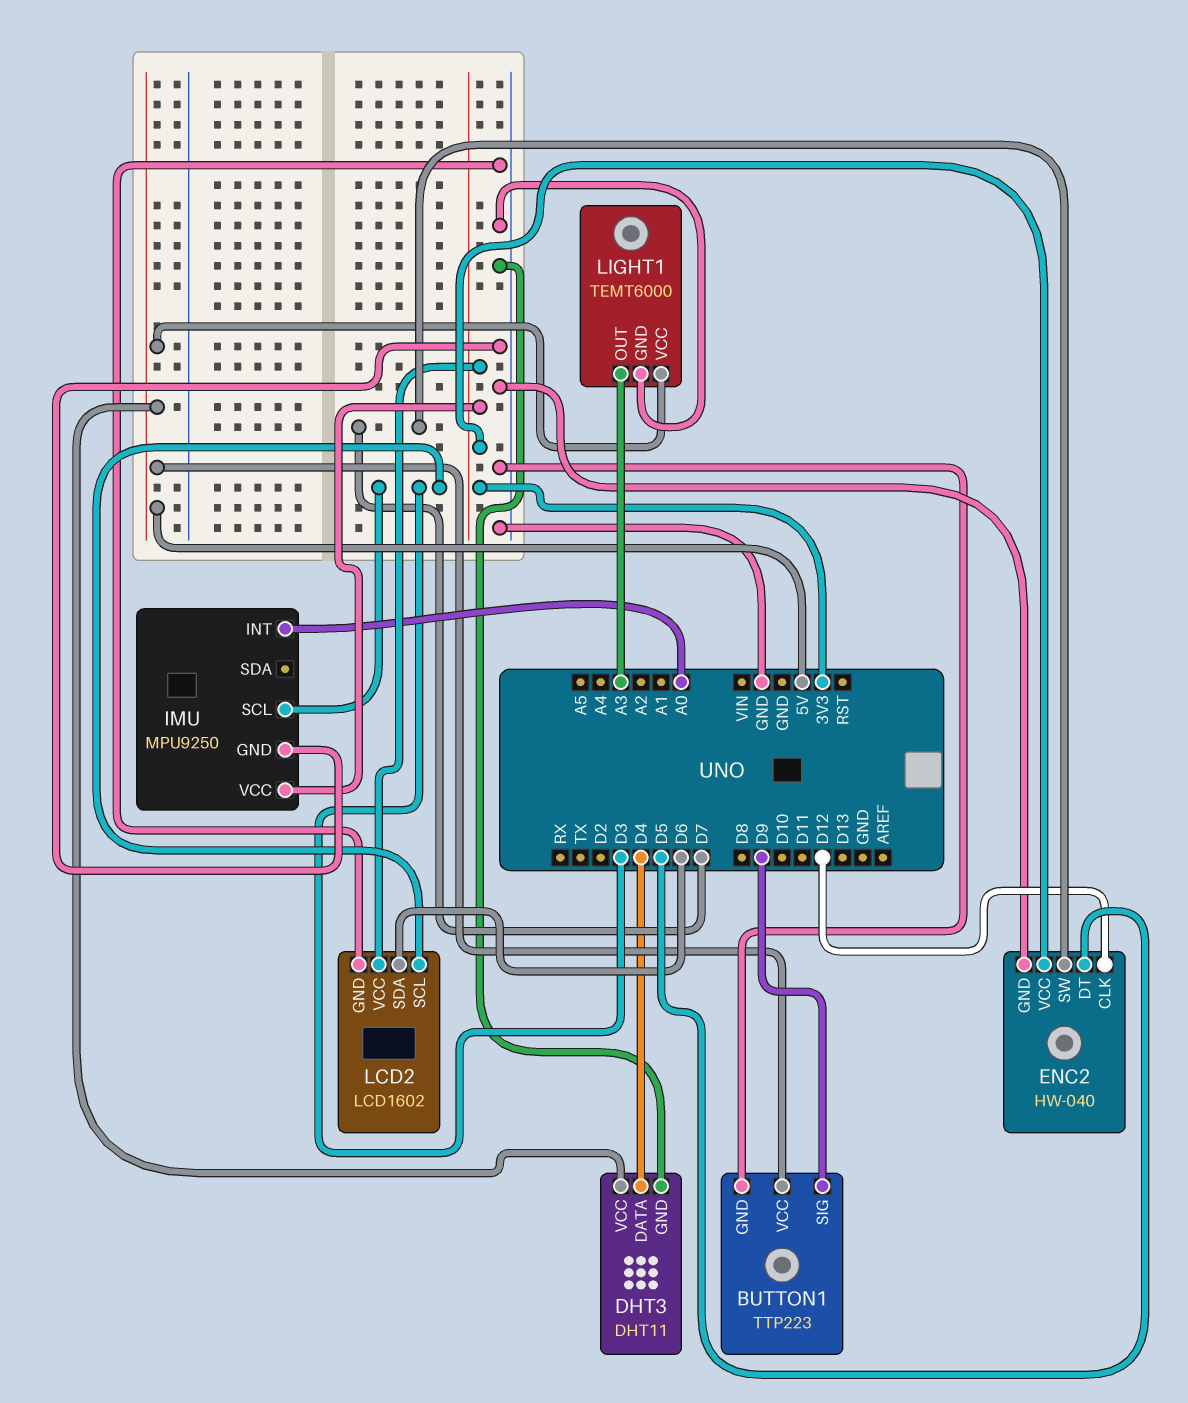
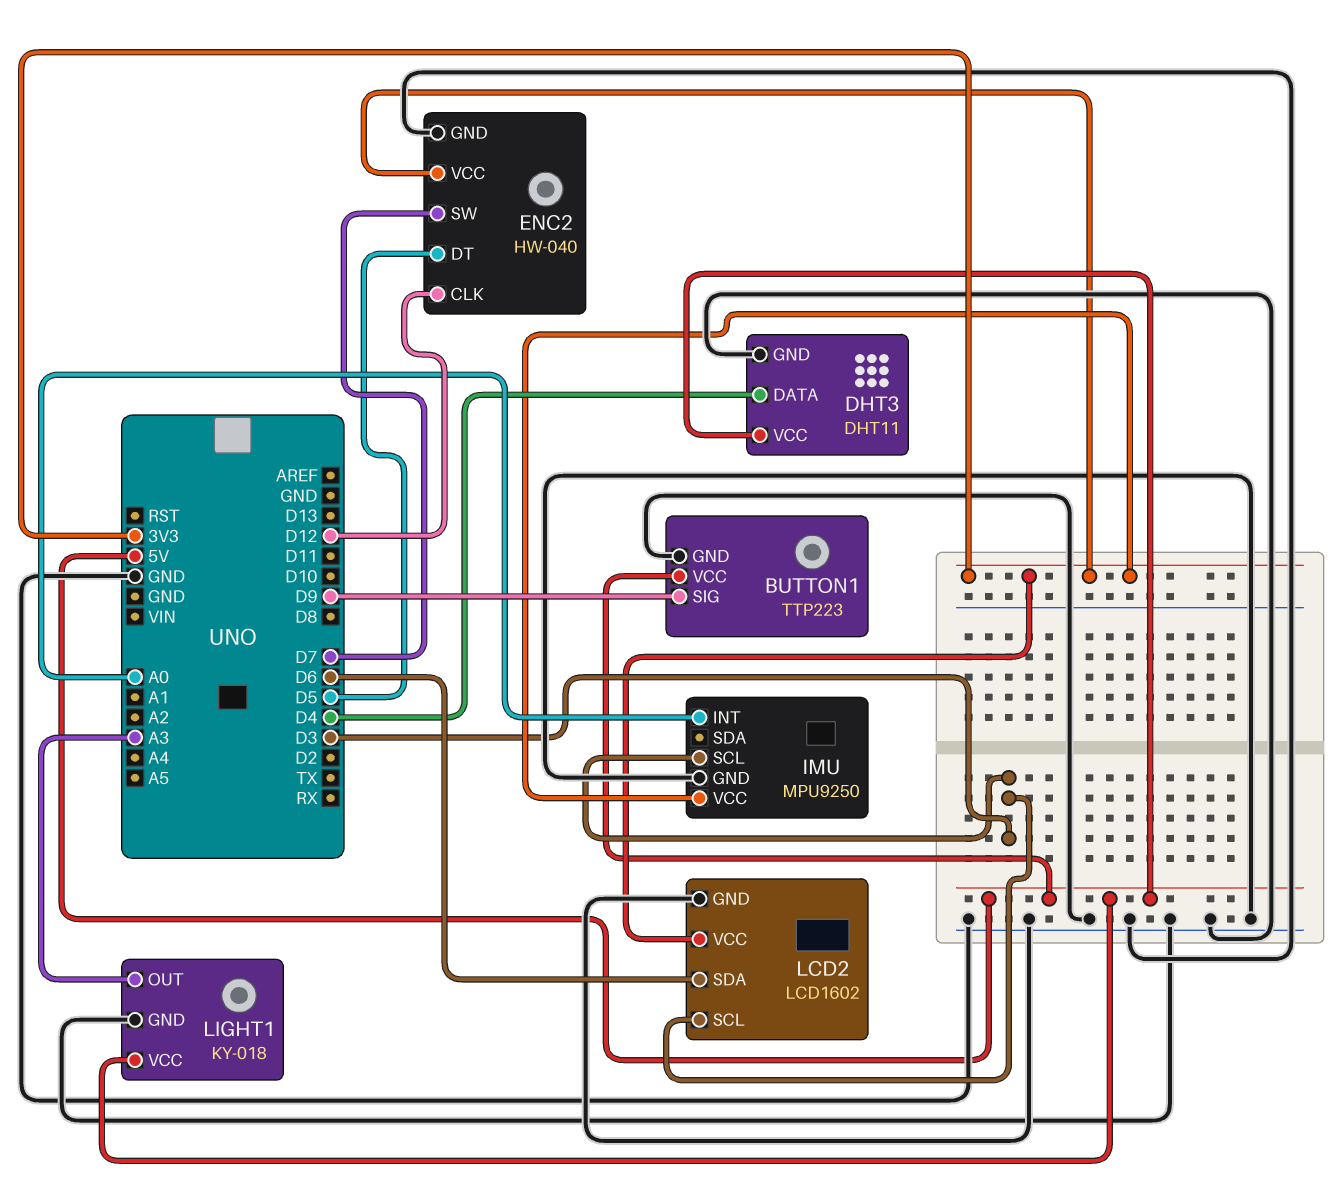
LIGHT1: TEMT6000 -> KY-018

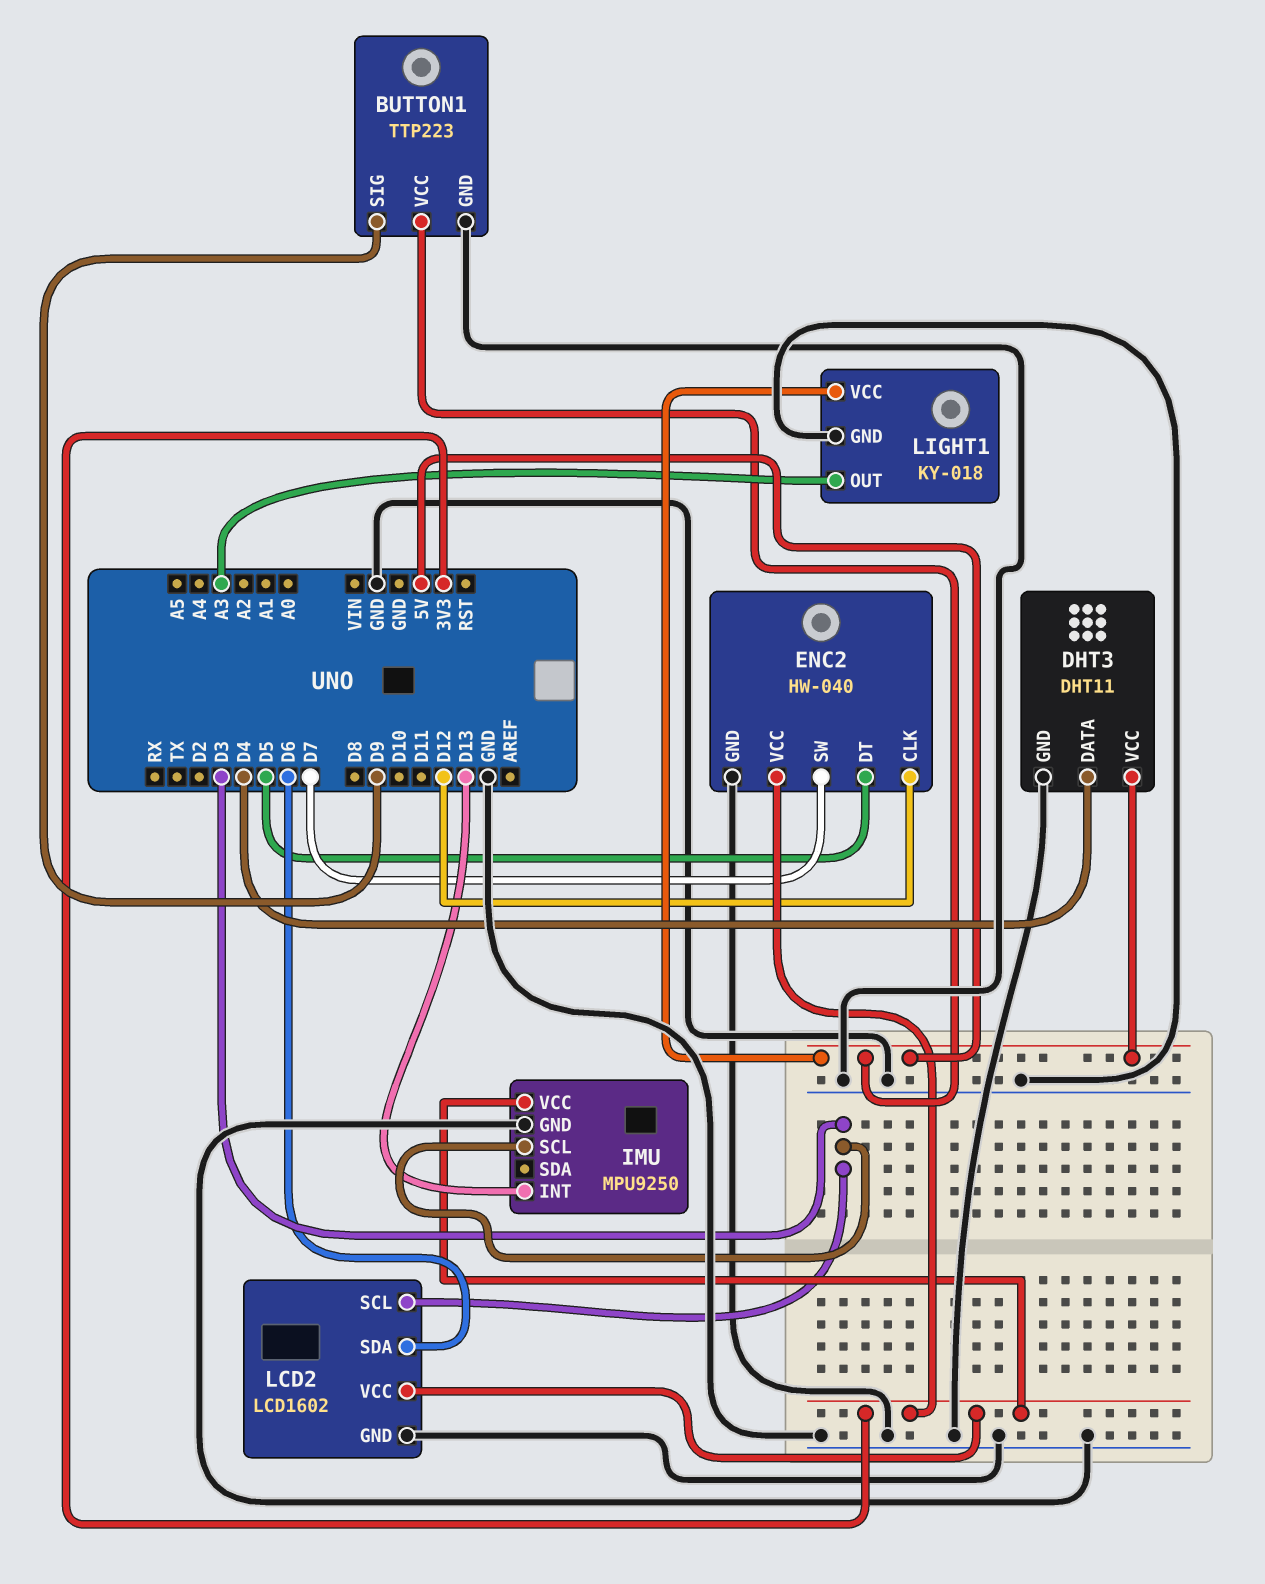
IMU pin INT: A0 -> D13

